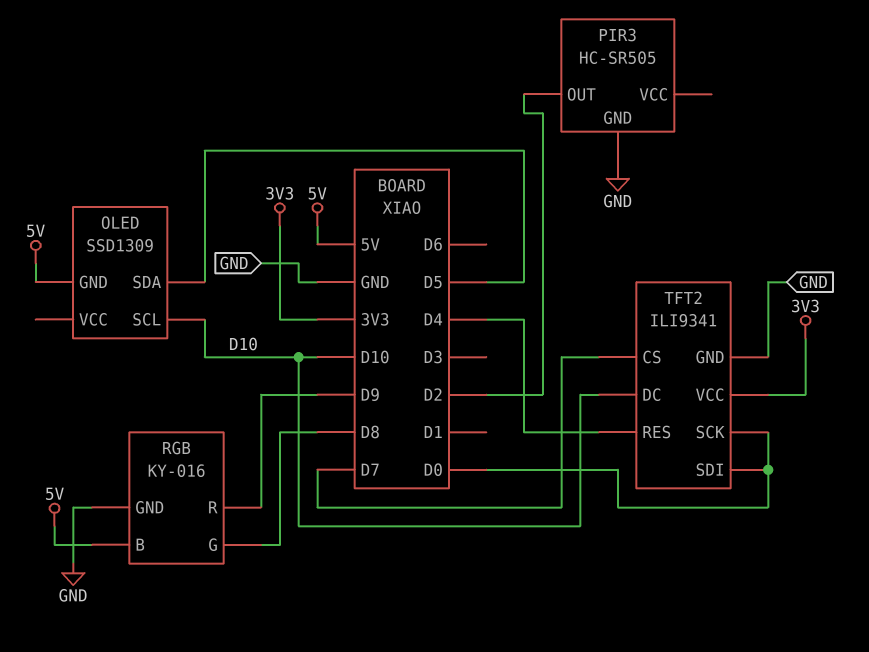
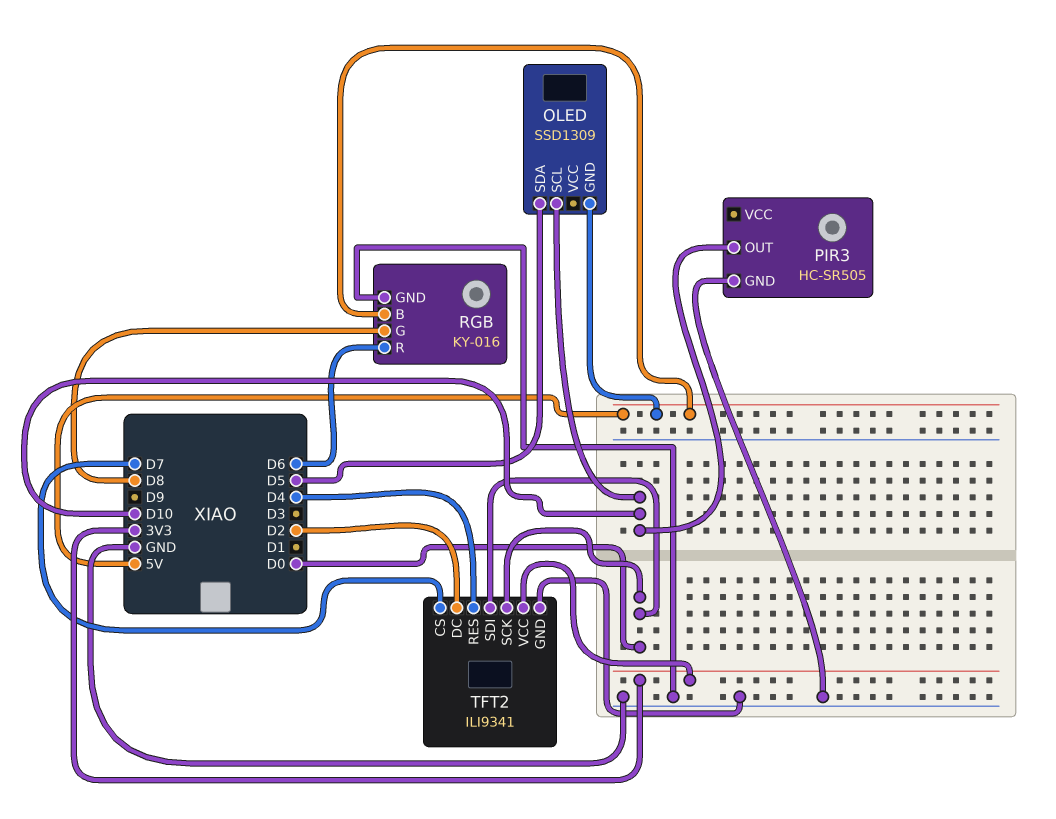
PIR3 pin OUT: D2 -> D10
RGB pin R: D9 -> D6
TFT2 pin DC: D10 -> D2

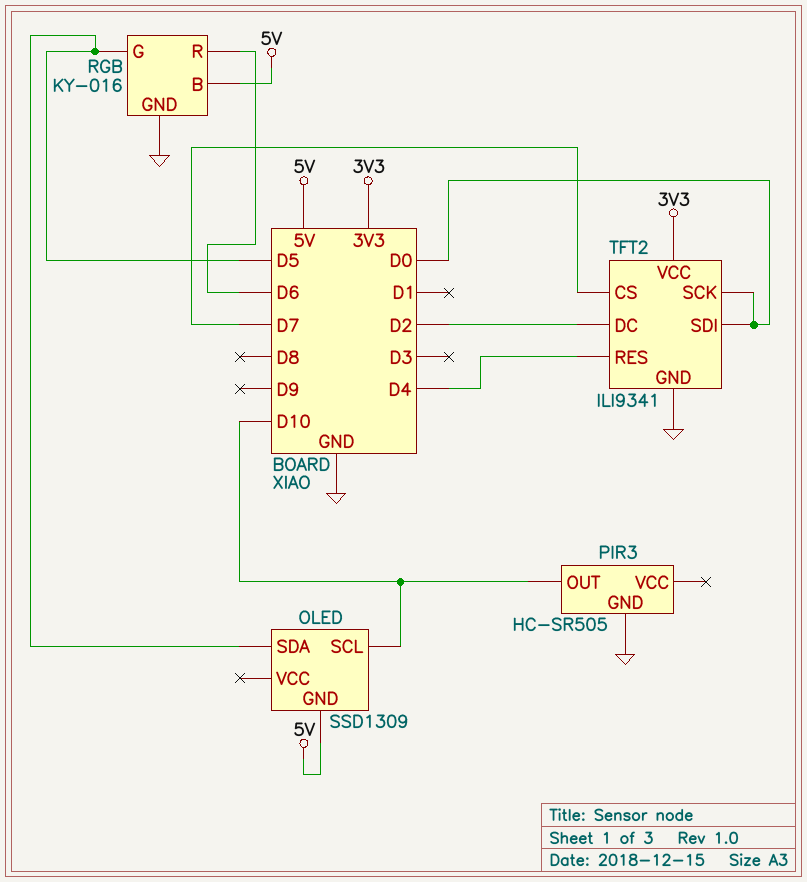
RGB pin G: D8 -> D5

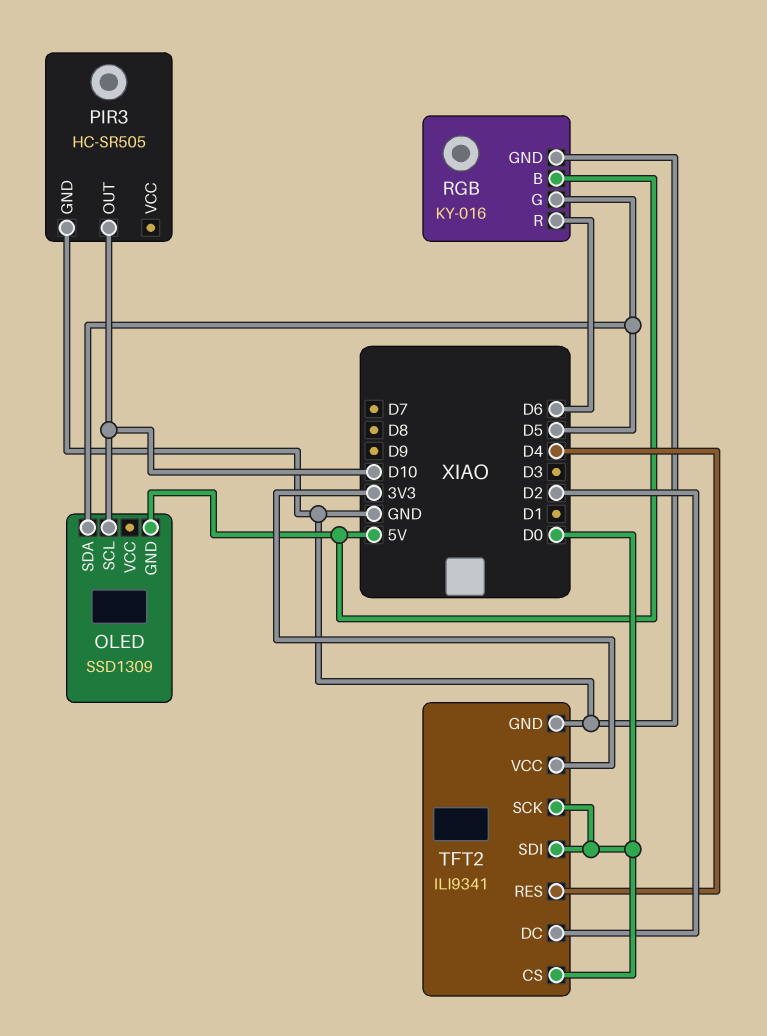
TFT2 pin CS: D7 -> D0

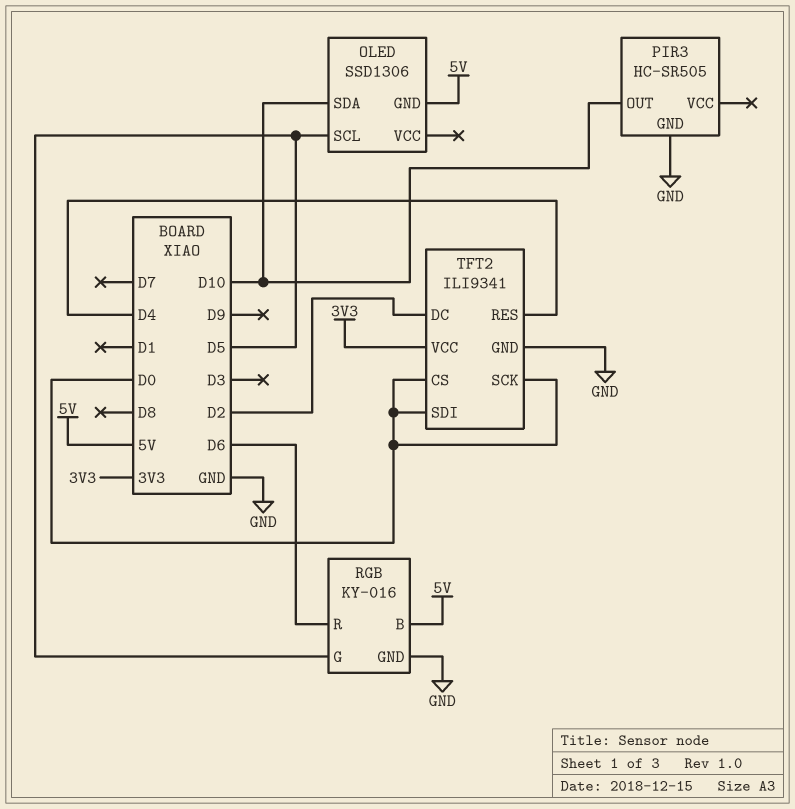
OLED: SSD1309 -> SSD1306
OLED pin SCL: D10 -> D5
OLED pin SDA: D5 -> D10

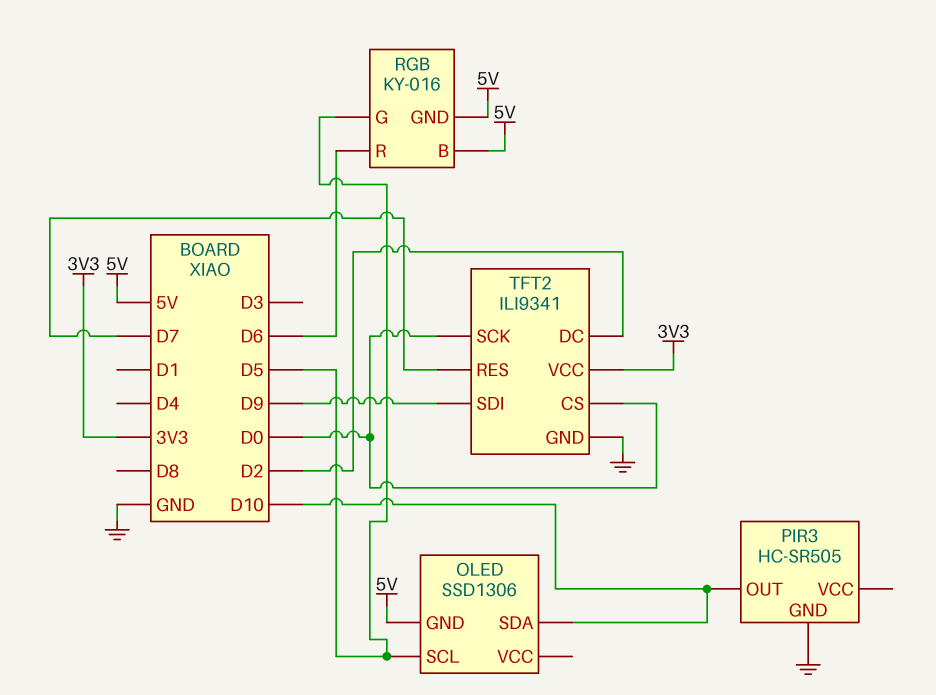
RGB pin GND: GND -> 5V
TFT2 pin RES: D4 -> D7
TFT2 pin SDI: D0 -> D9

